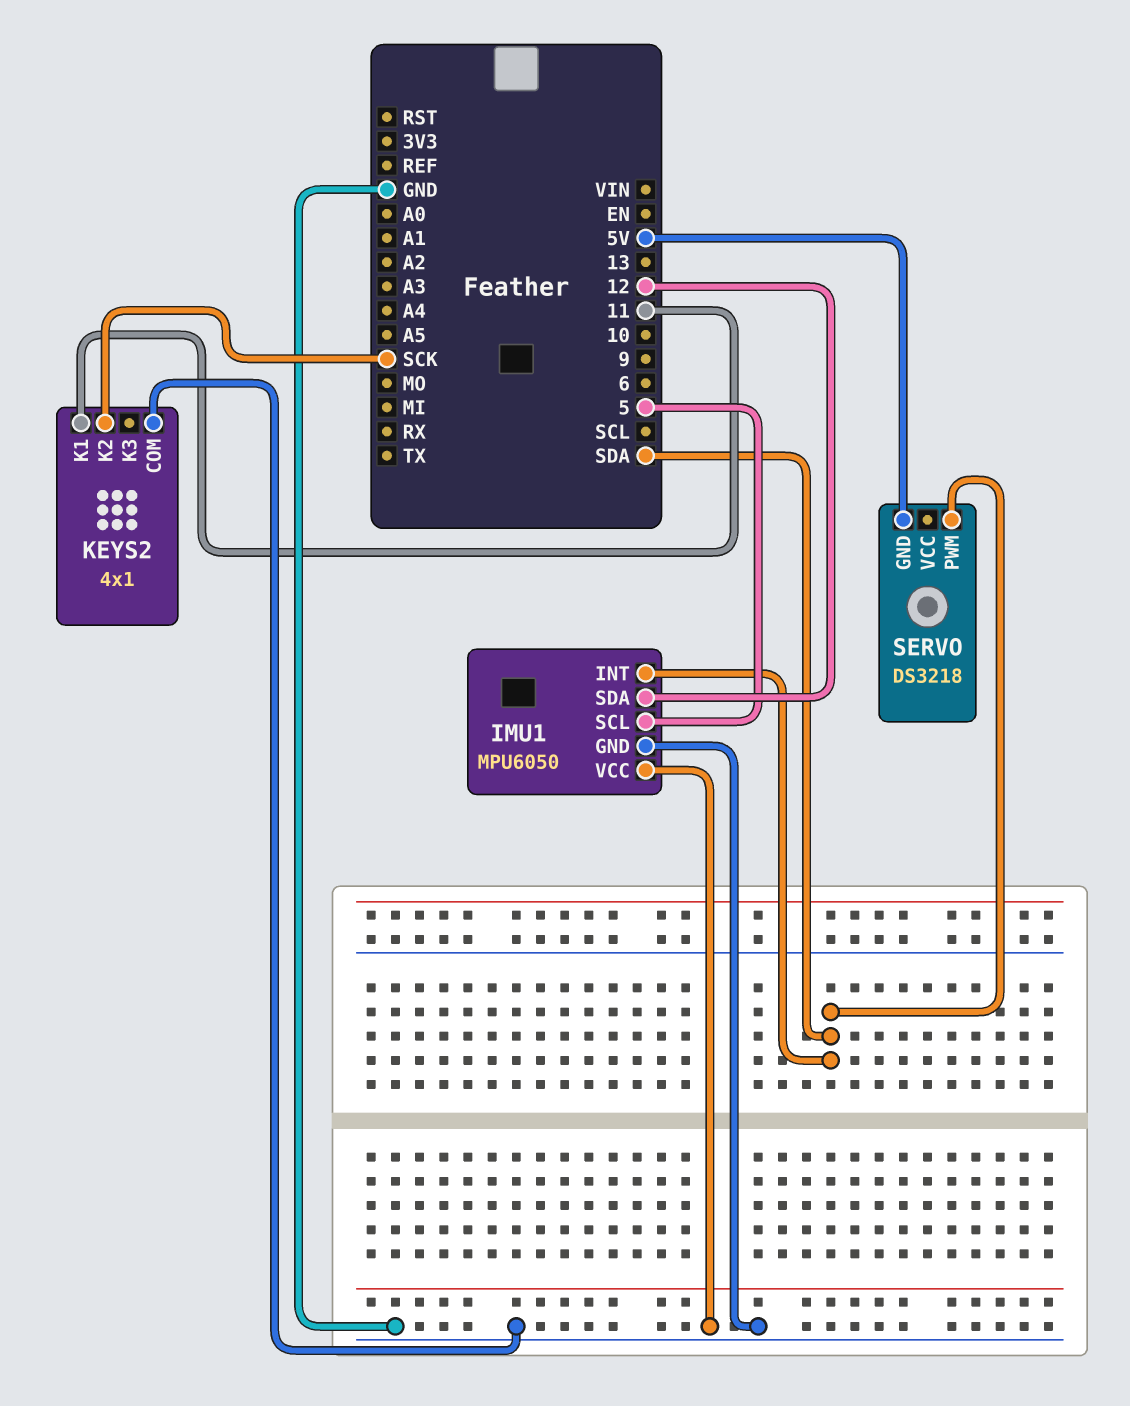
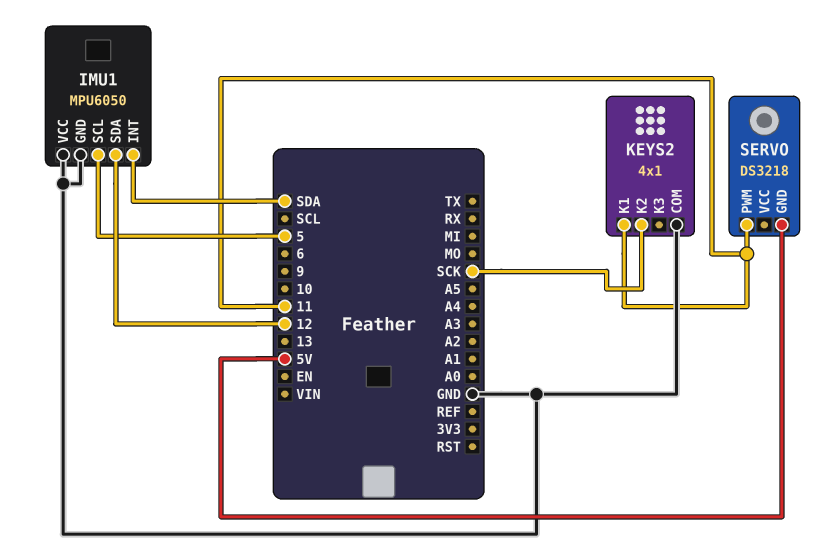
SERVO pin PWM: SDA -> 11

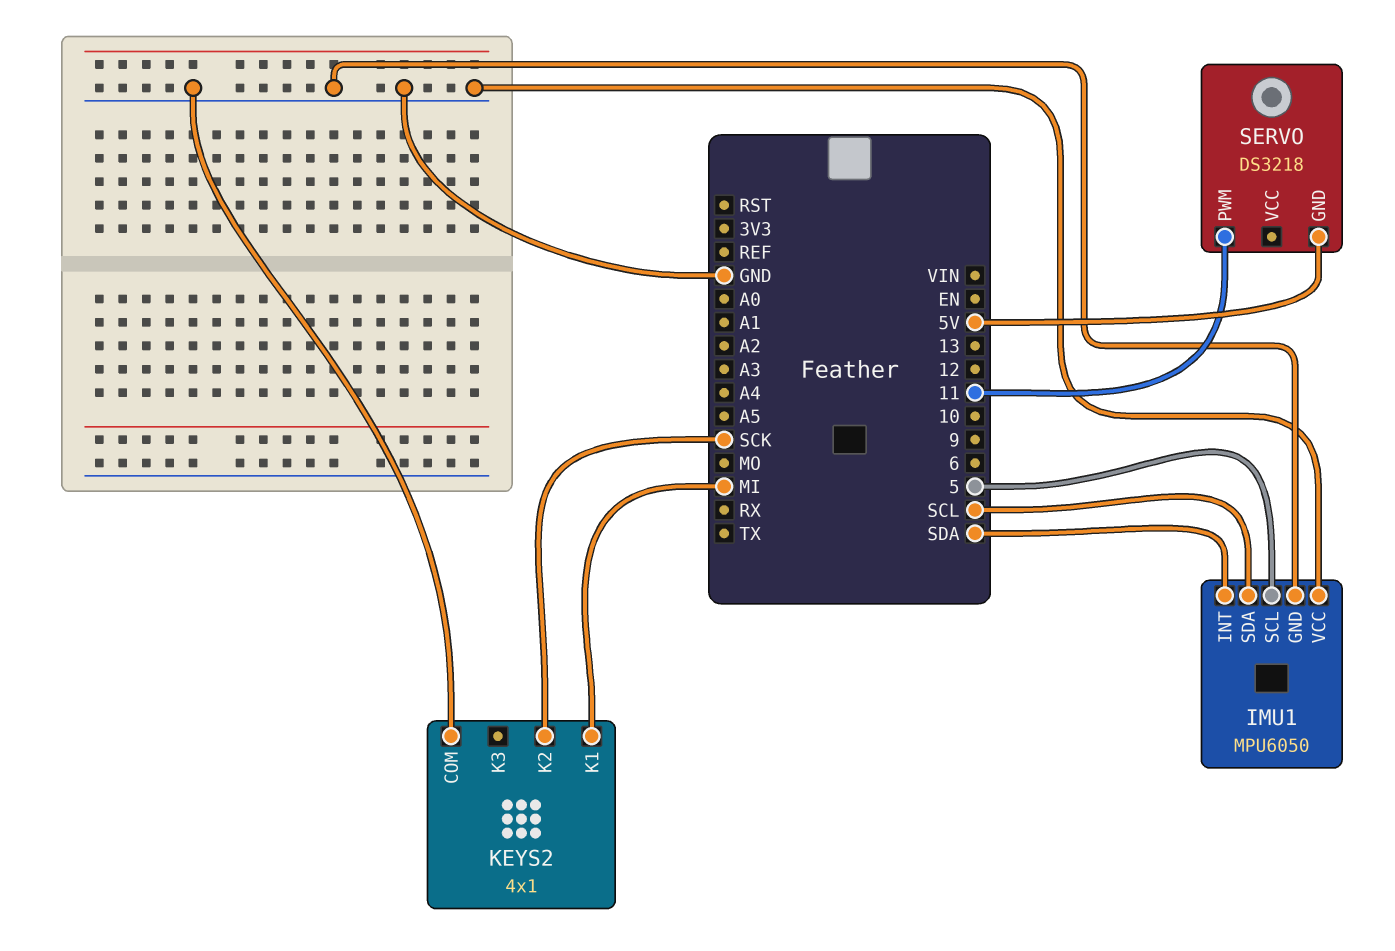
IMU1 pin SDA: 12 -> SCL
KEYS2 pin K1: 11 -> MI

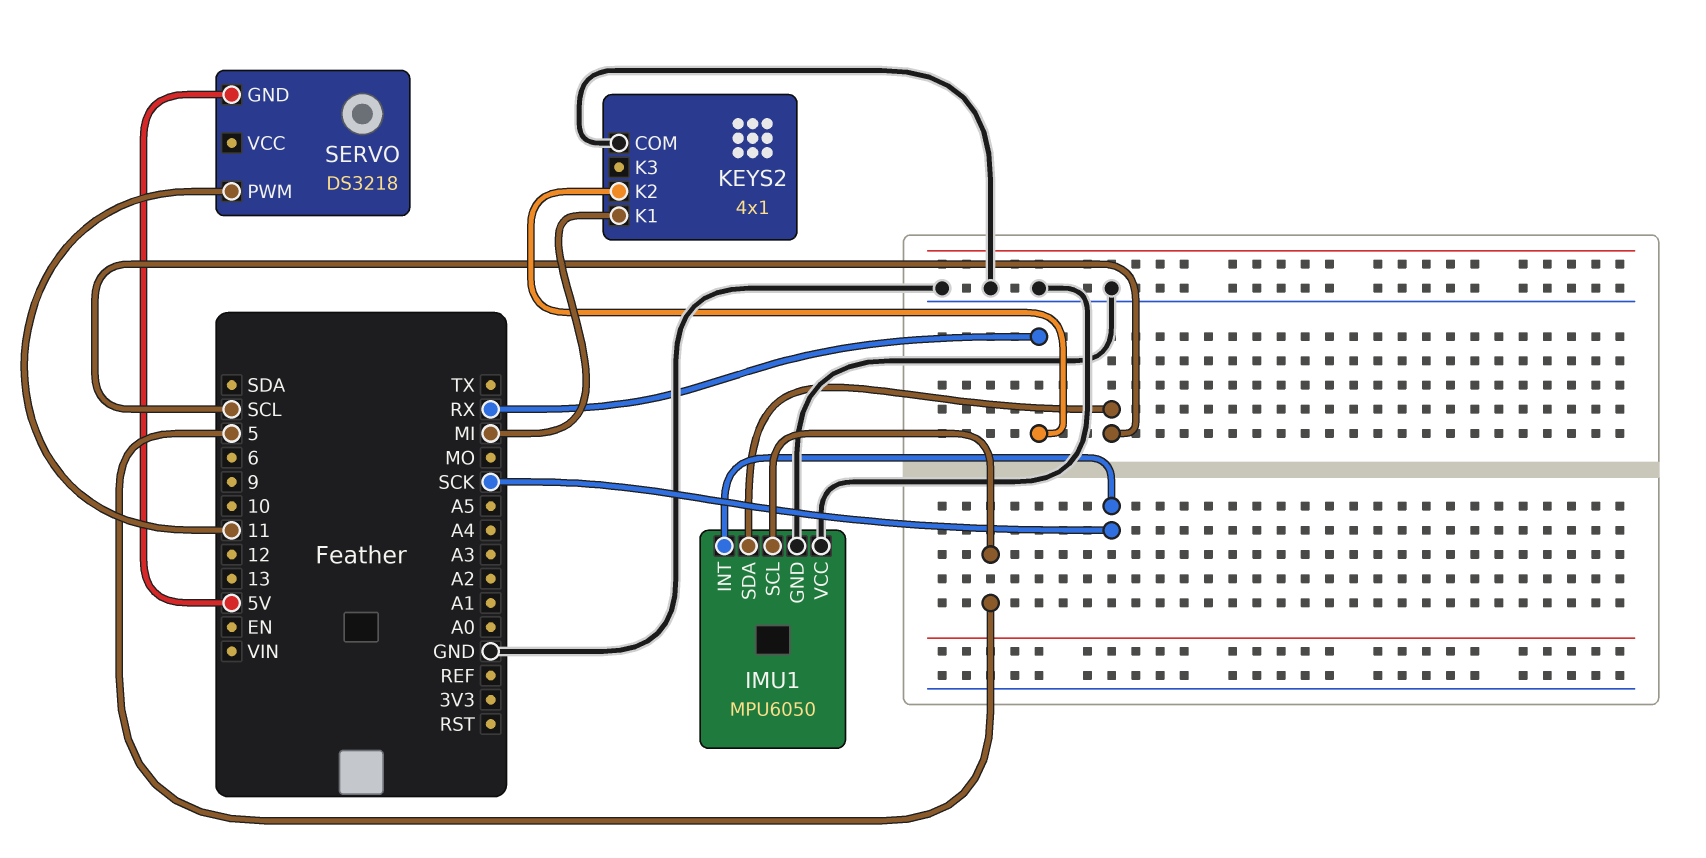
IMU1 pin INT: SDA -> SCK
KEYS2 pin K2: SCK -> RX

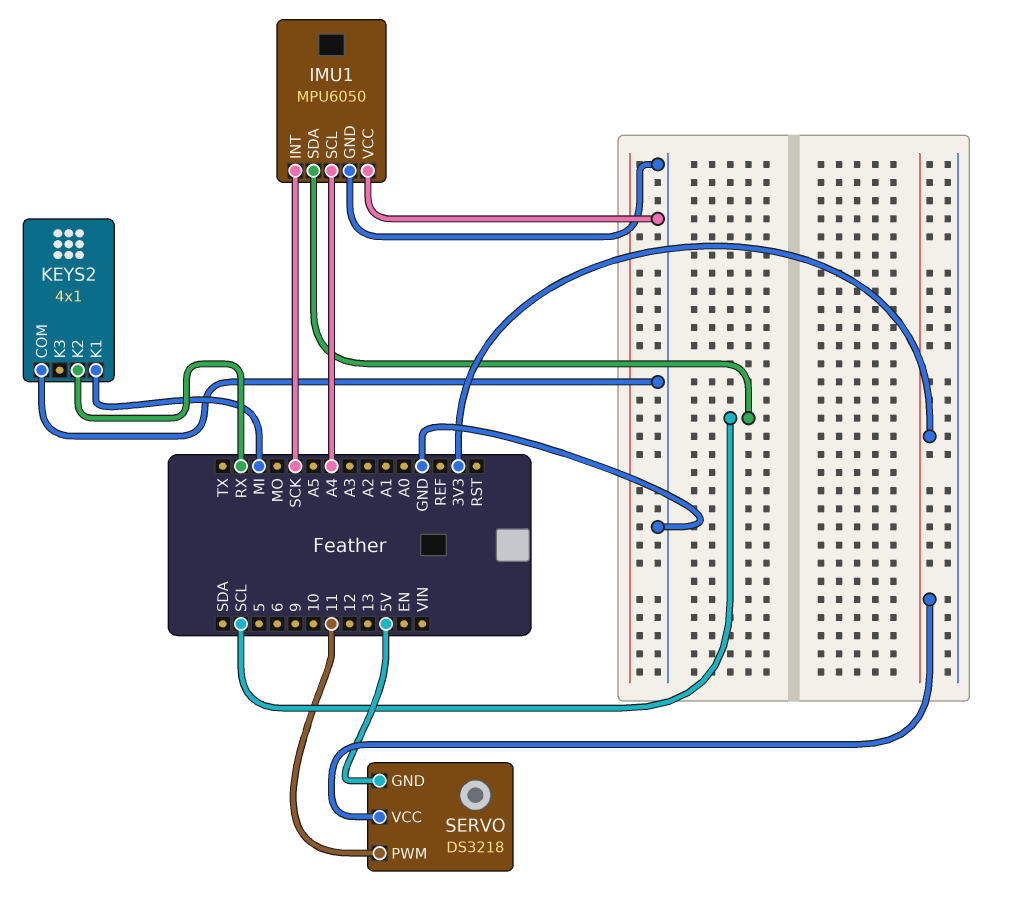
IMU1 pin SCL: 5 -> A4
SERVO pin VCC: none -> 3V3

